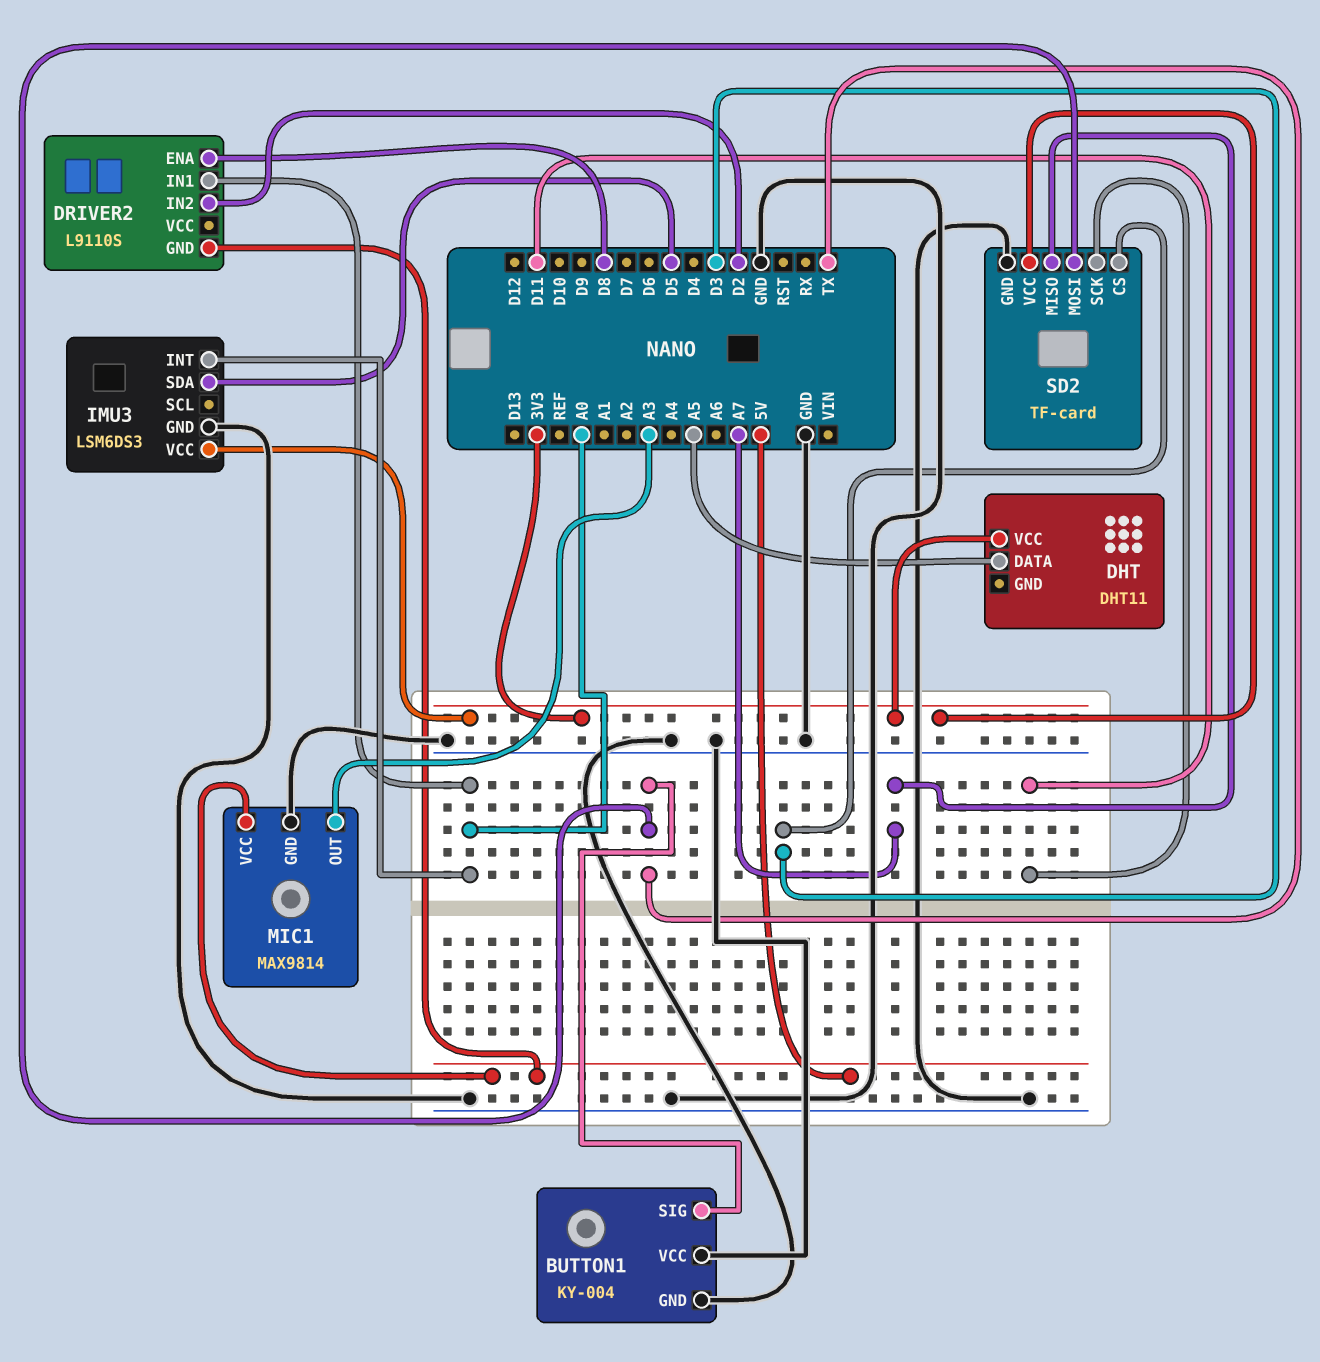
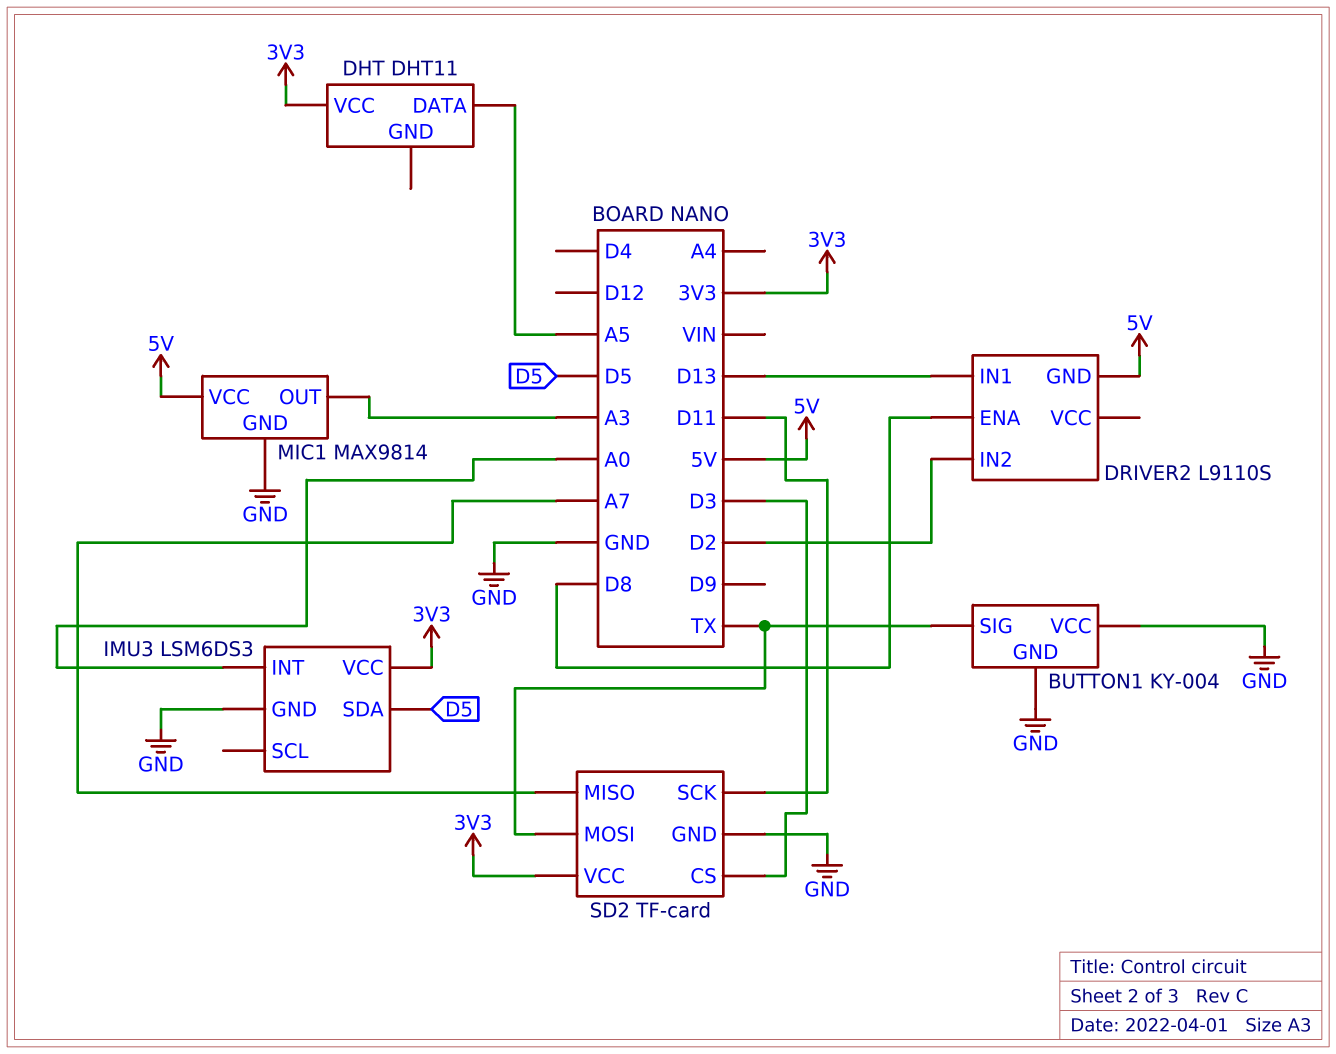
DRIVER2 pin IN1: A0 -> D13

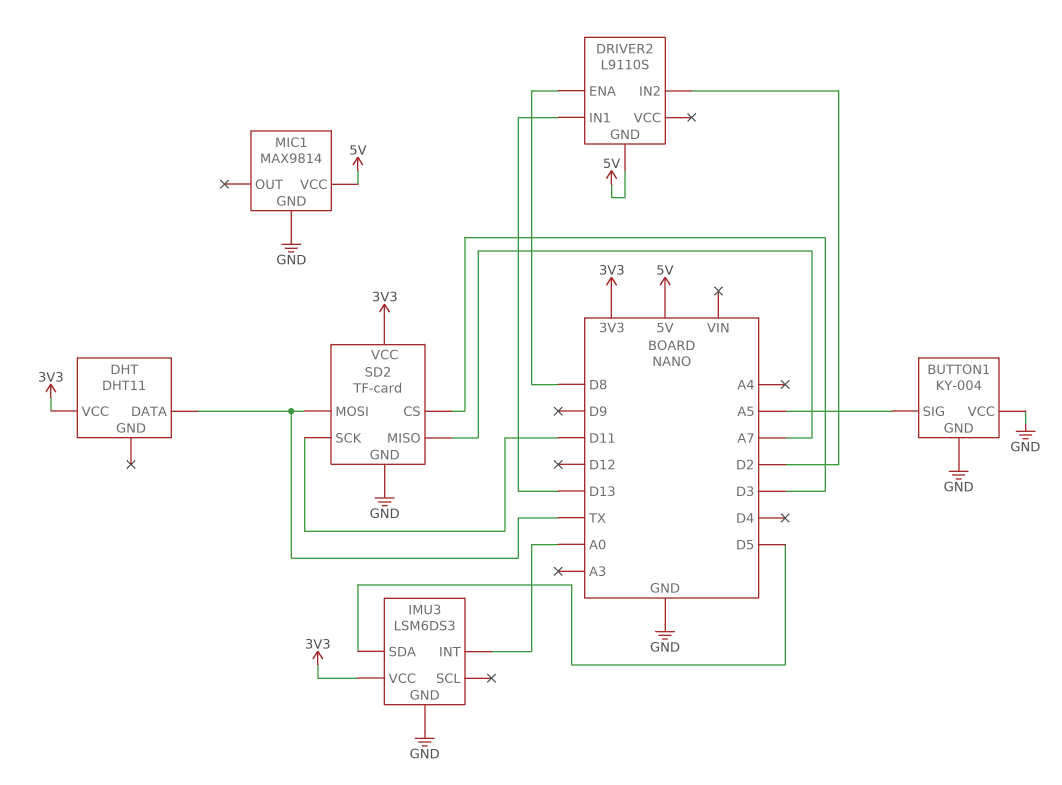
BUTTON1 pin SIG: TX -> A5
DHT pin DATA: A5 -> TX
MIC1 pin OUT: A3 -> none

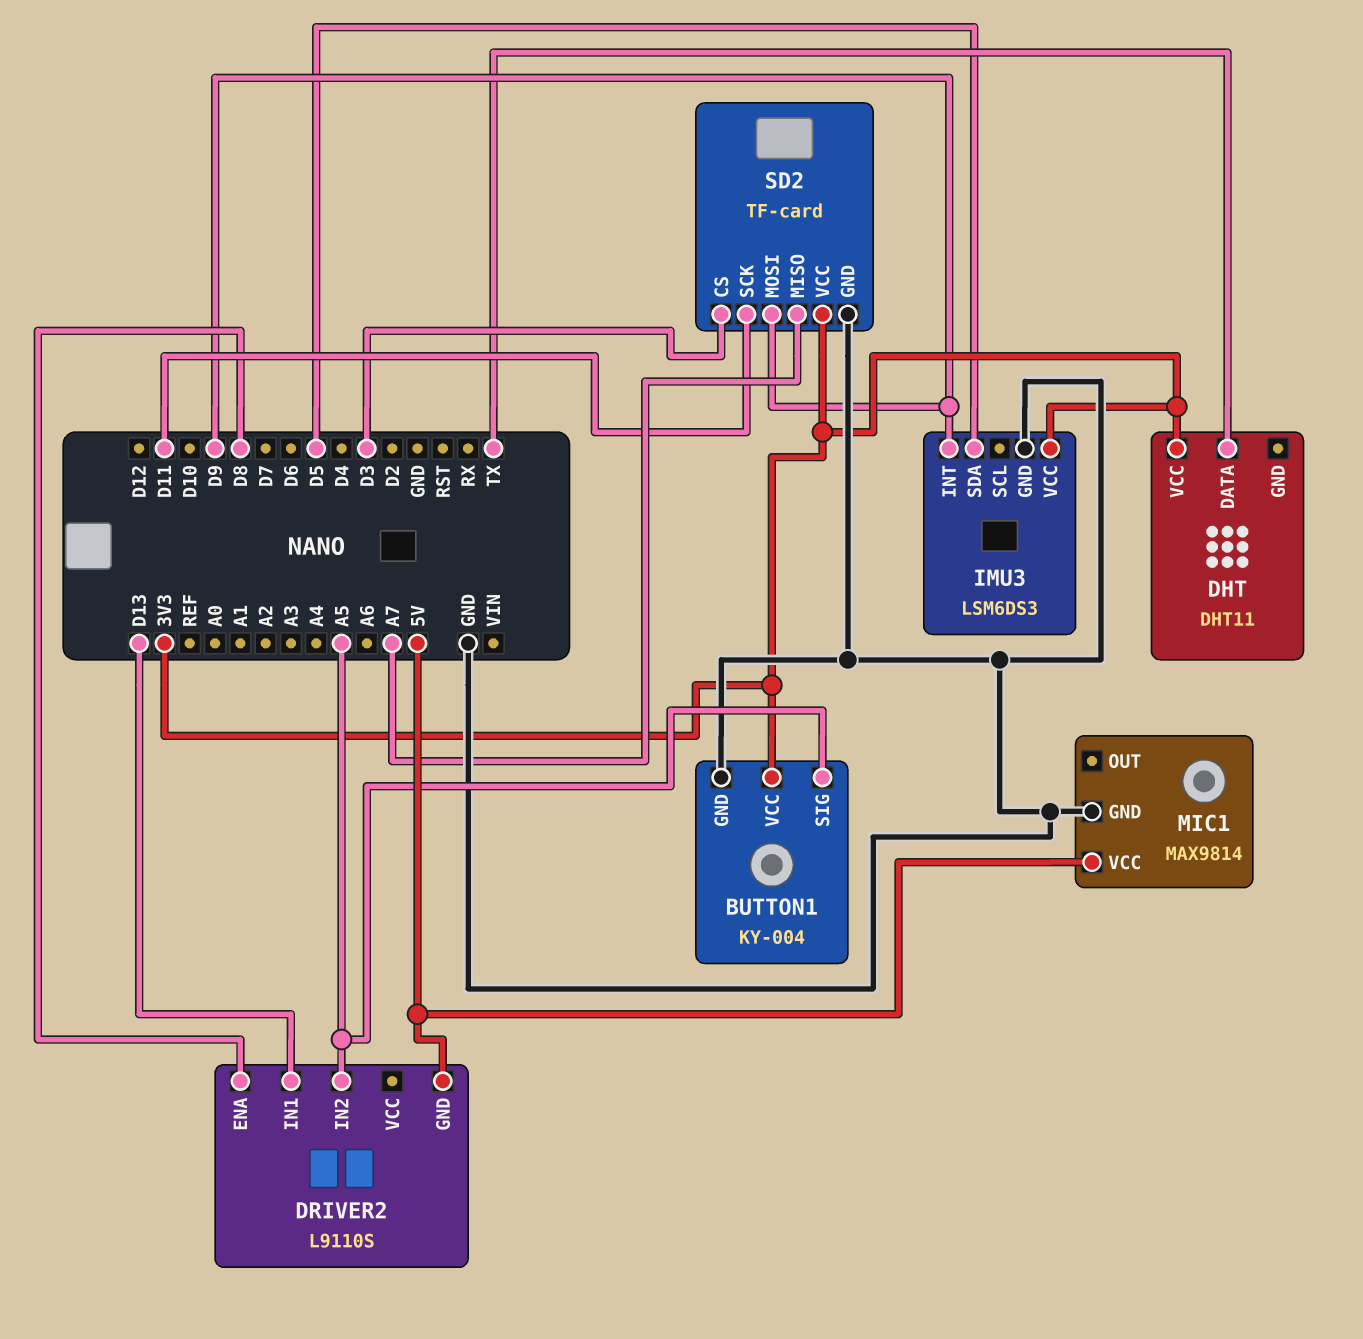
BUTTON1 pin VCC: GND -> 3V3
DRIVER2 pin IN2: D2 -> A5
IMU3 pin INT: A0 -> D9
SD2 pin MOSI: TX -> D9

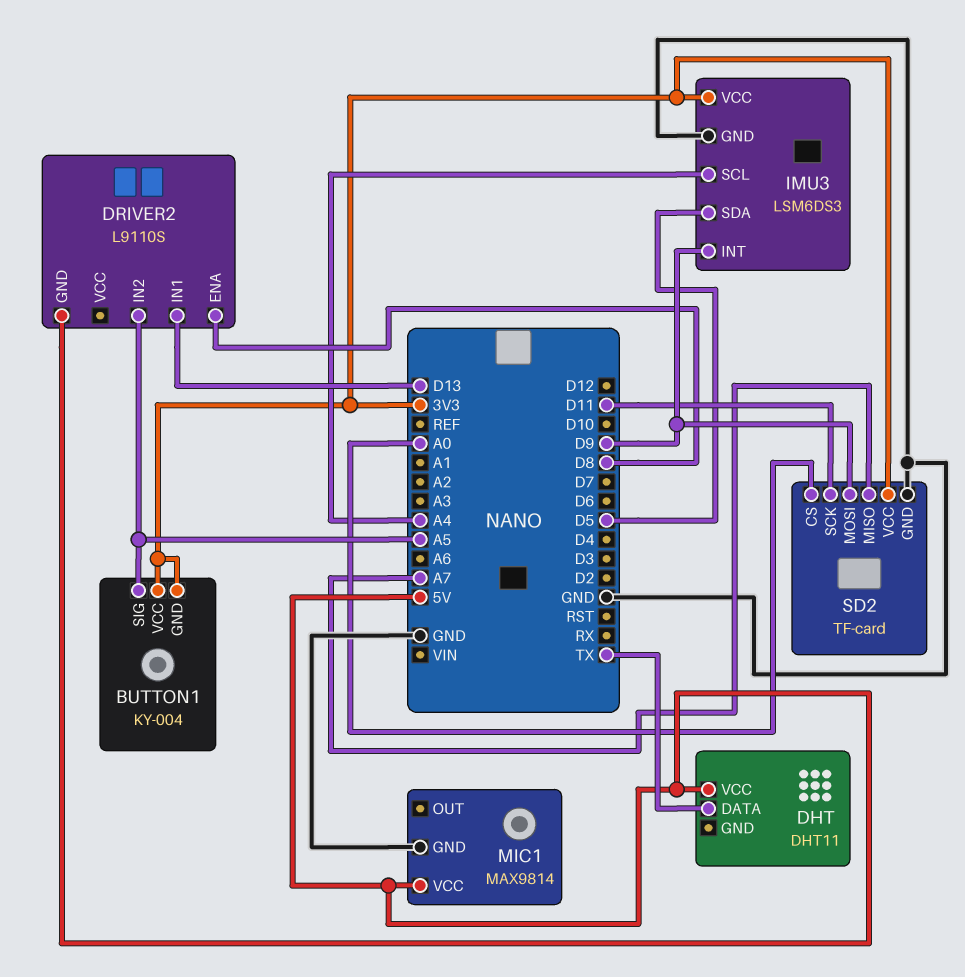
BUTTON1 pin GND: GND -> 3V3
DHT pin VCC: 3V3 -> 5V
IMU3 pin SCL: none -> A4
SD2 pin CS: D3 -> A0

